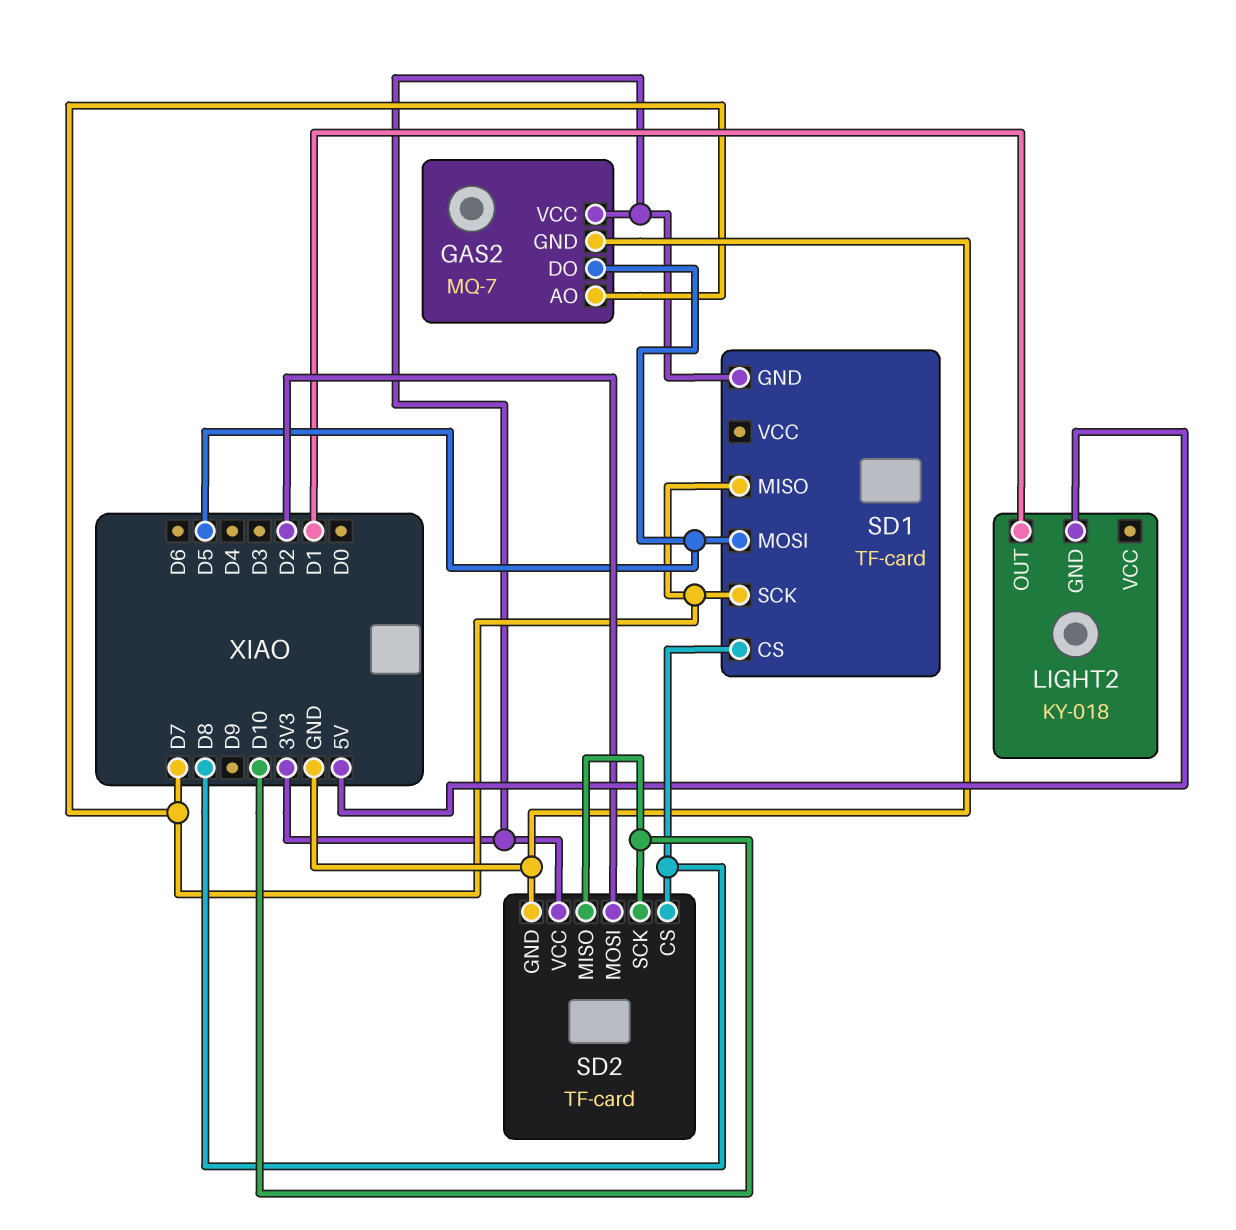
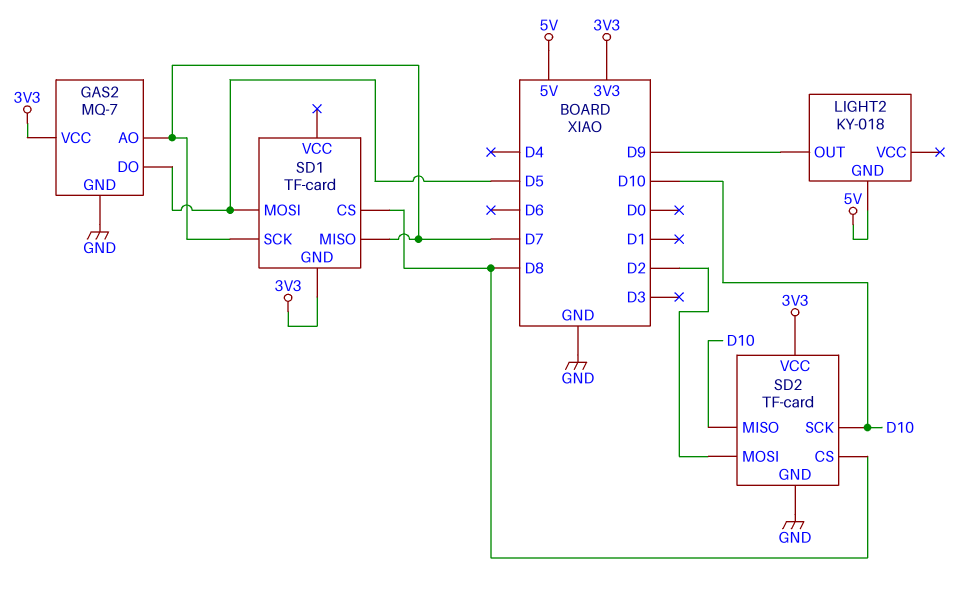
LIGHT2 pin OUT: D1 -> D9

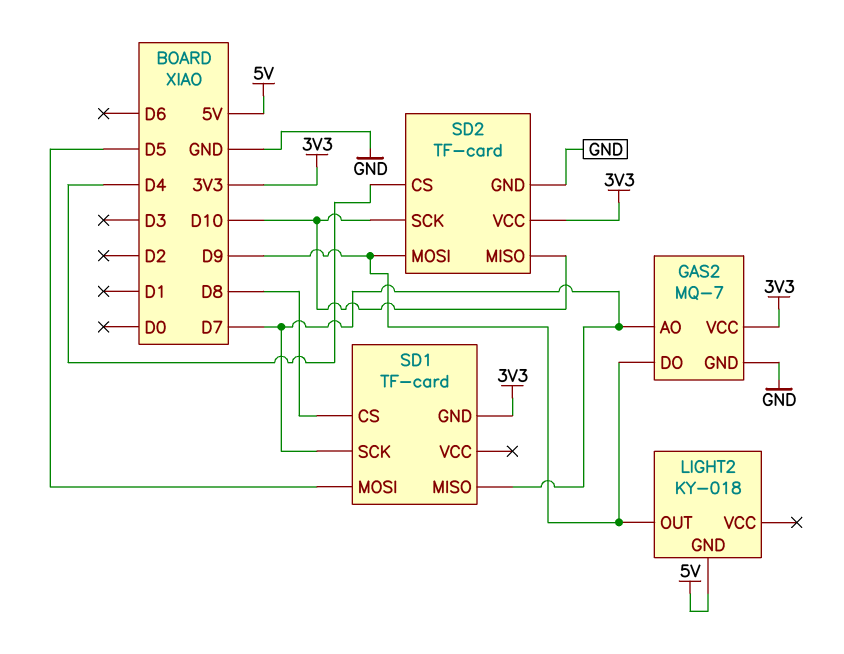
GAS2 pin DO: D5 -> D9
SD2 pin CS: D8 -> D4
SD2 pin MOSI: D2 -> D9

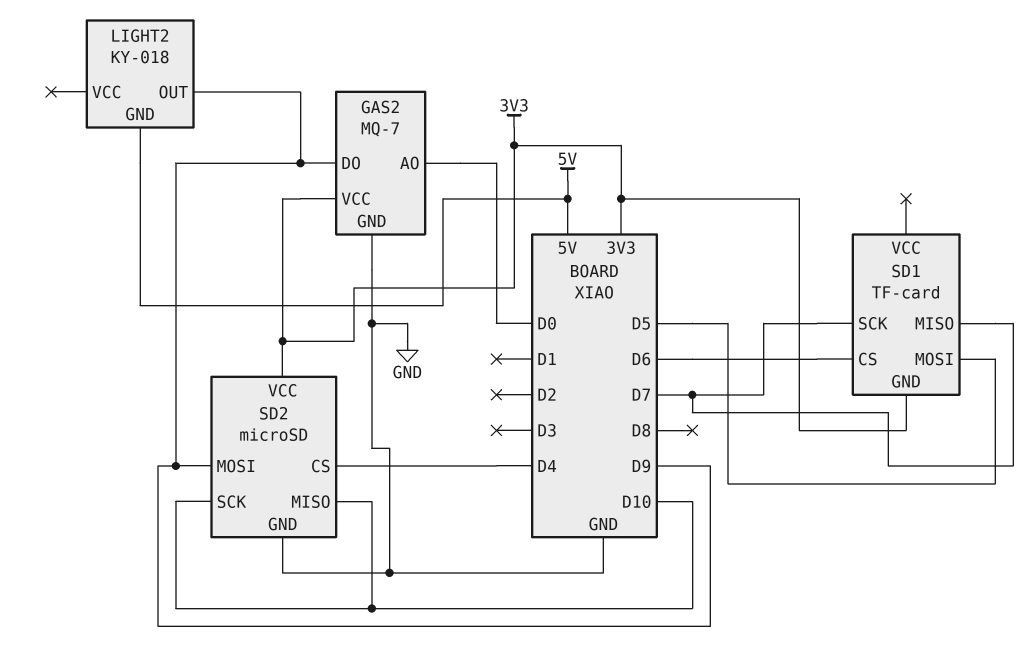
GAS2 pin AO: D7 -> D0
SD1 pin CS: D8 -> D6
SD2: TF-card -> microSD

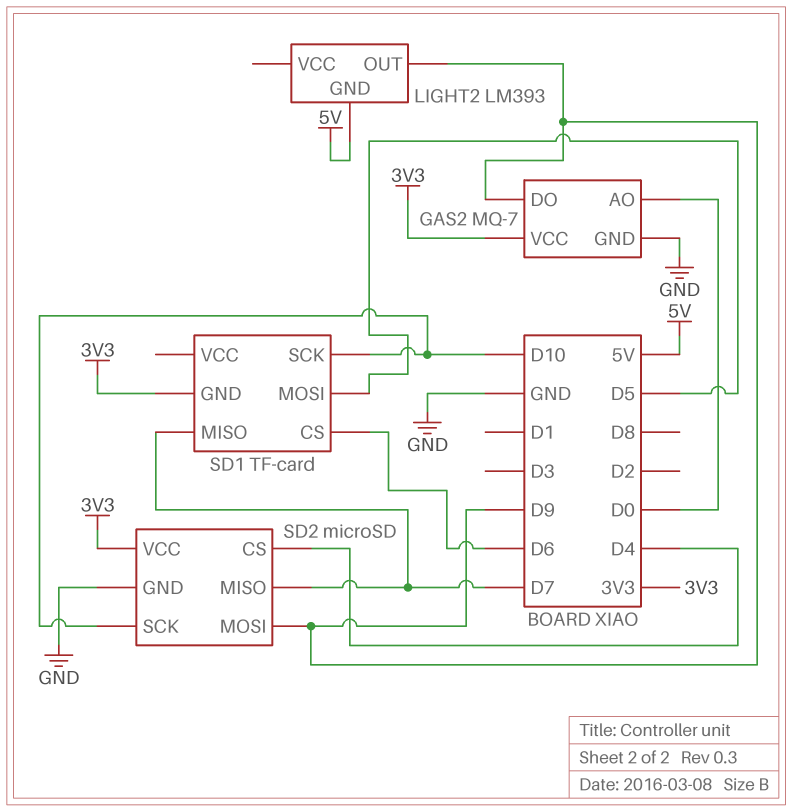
LIGHT2: KY-018 -> LM393
SD1 pin SCK: D7 -> D10
SD2 pin MISO: D10 -> D7

